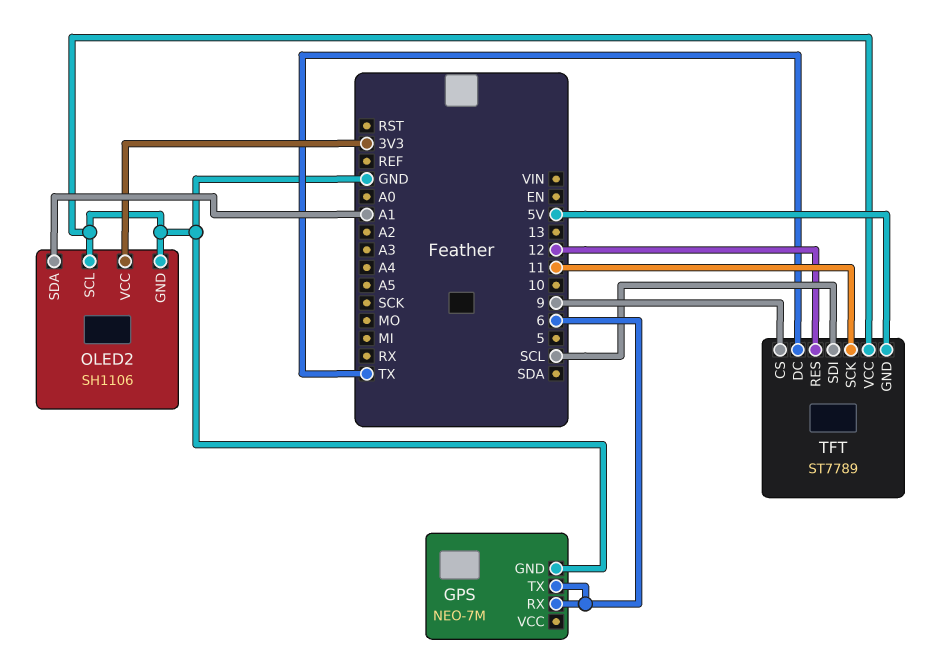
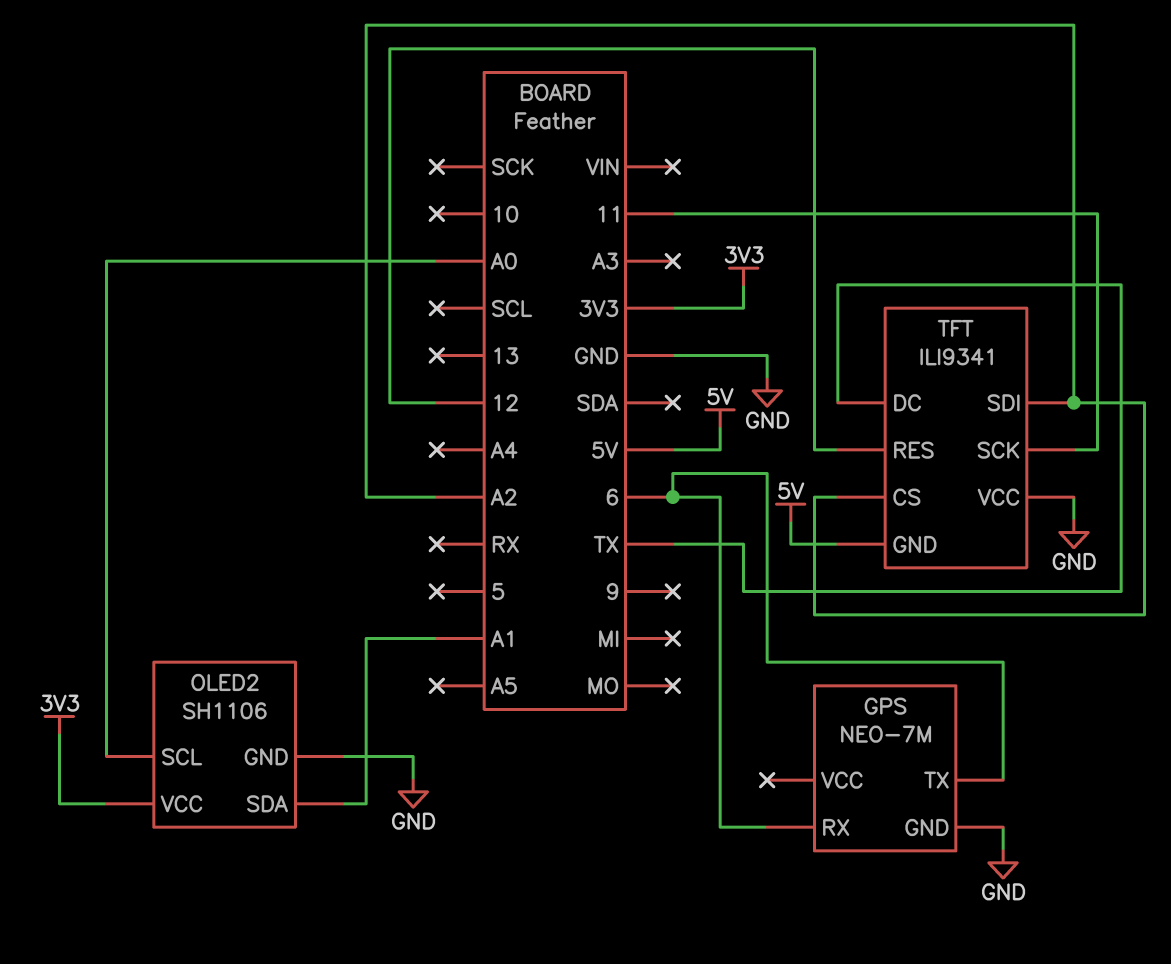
OLED2 pin SCL: GND -> A0
TFT: ST7789 -> ILI9341
TFT pin CS: 9 -> A2
TFT pin SDI: SCL -> A2

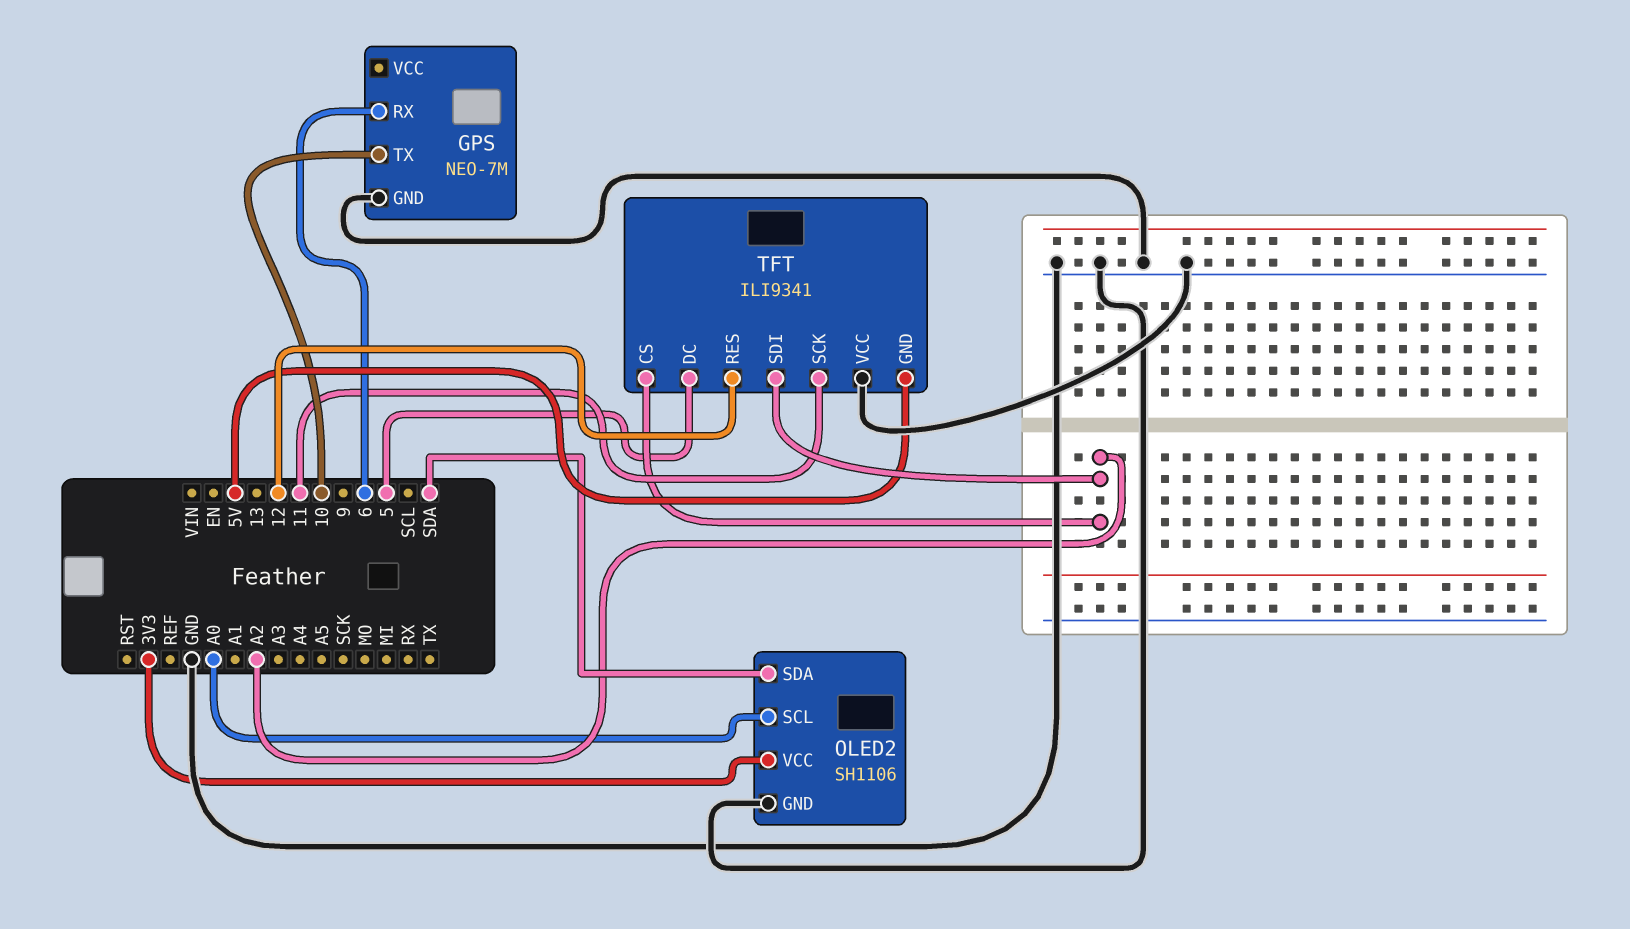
GPS pin TX: 6 -> 10
OLED2 pin SDA: A1 -> SDA
TFT pin DC: TX -> 5

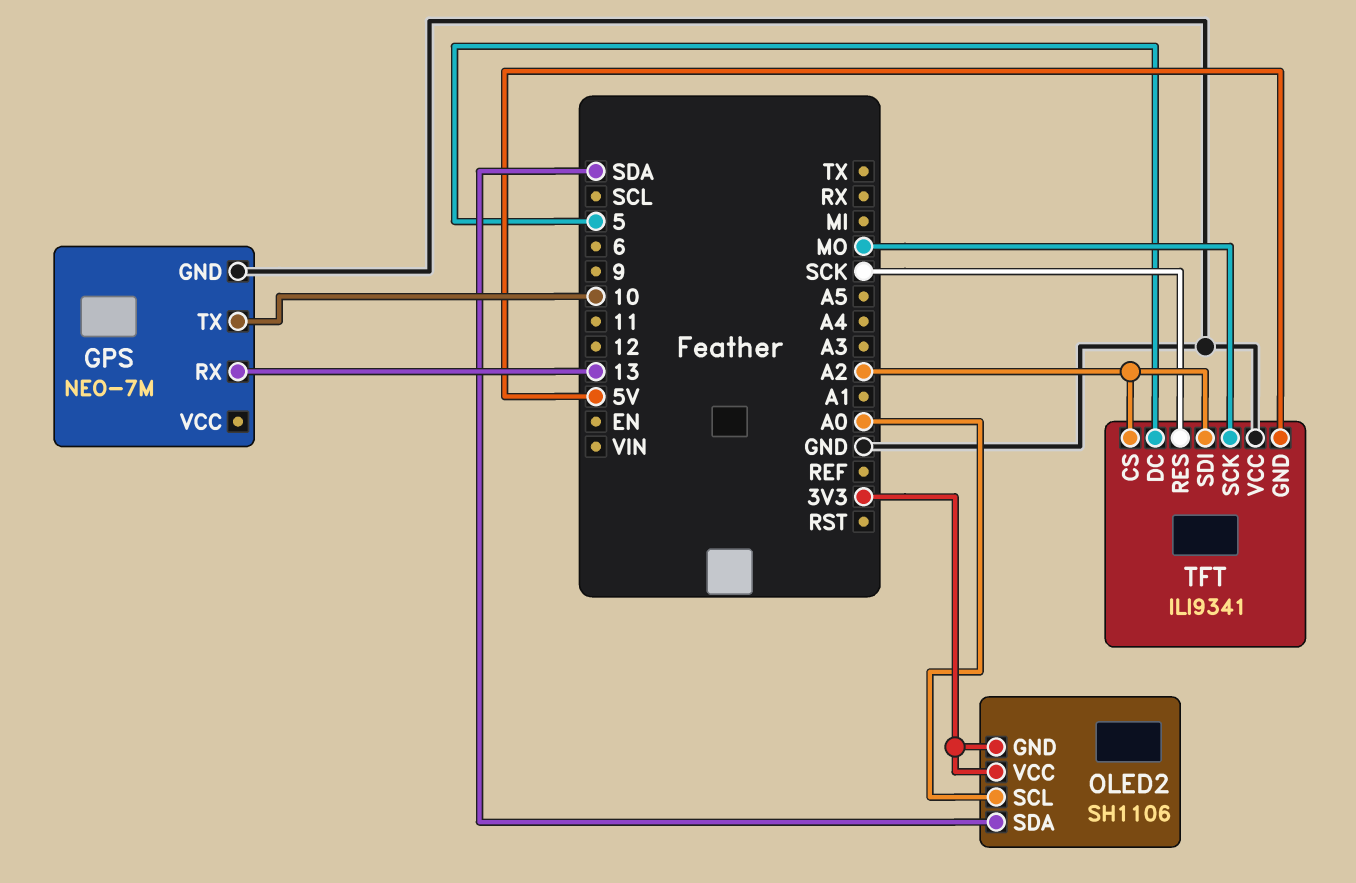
GPS pin RX: 6 -> 13
OLED2 pin GND: GND -> 3V3
TFT pin RES: 12 -> SCK
TFT pin SCK: 11 -> MO

